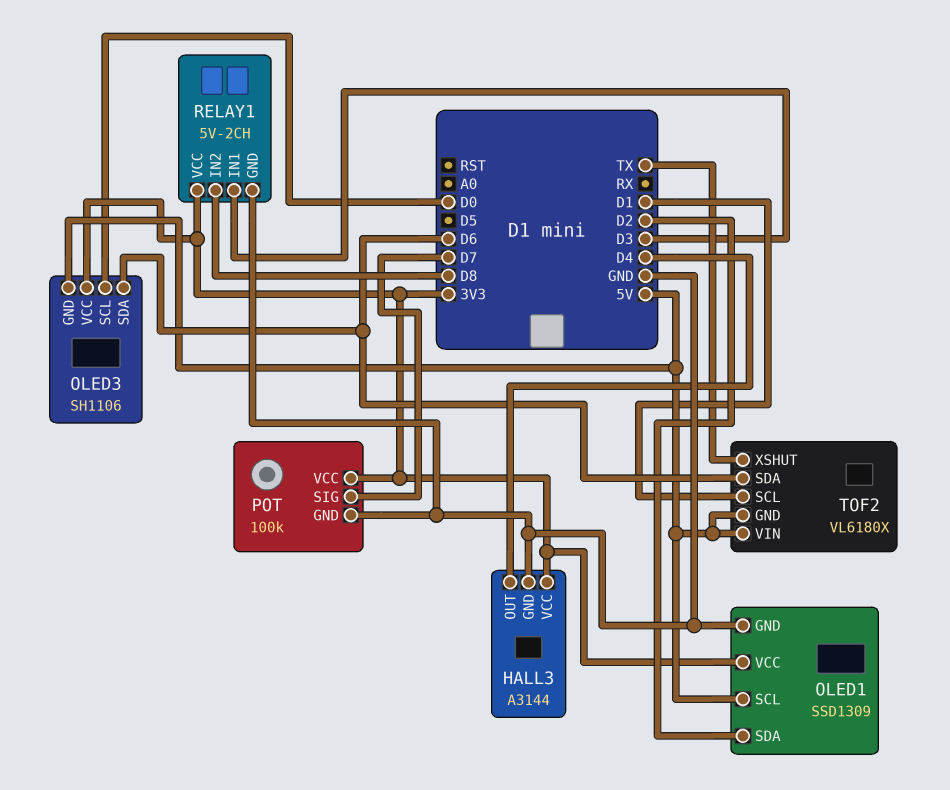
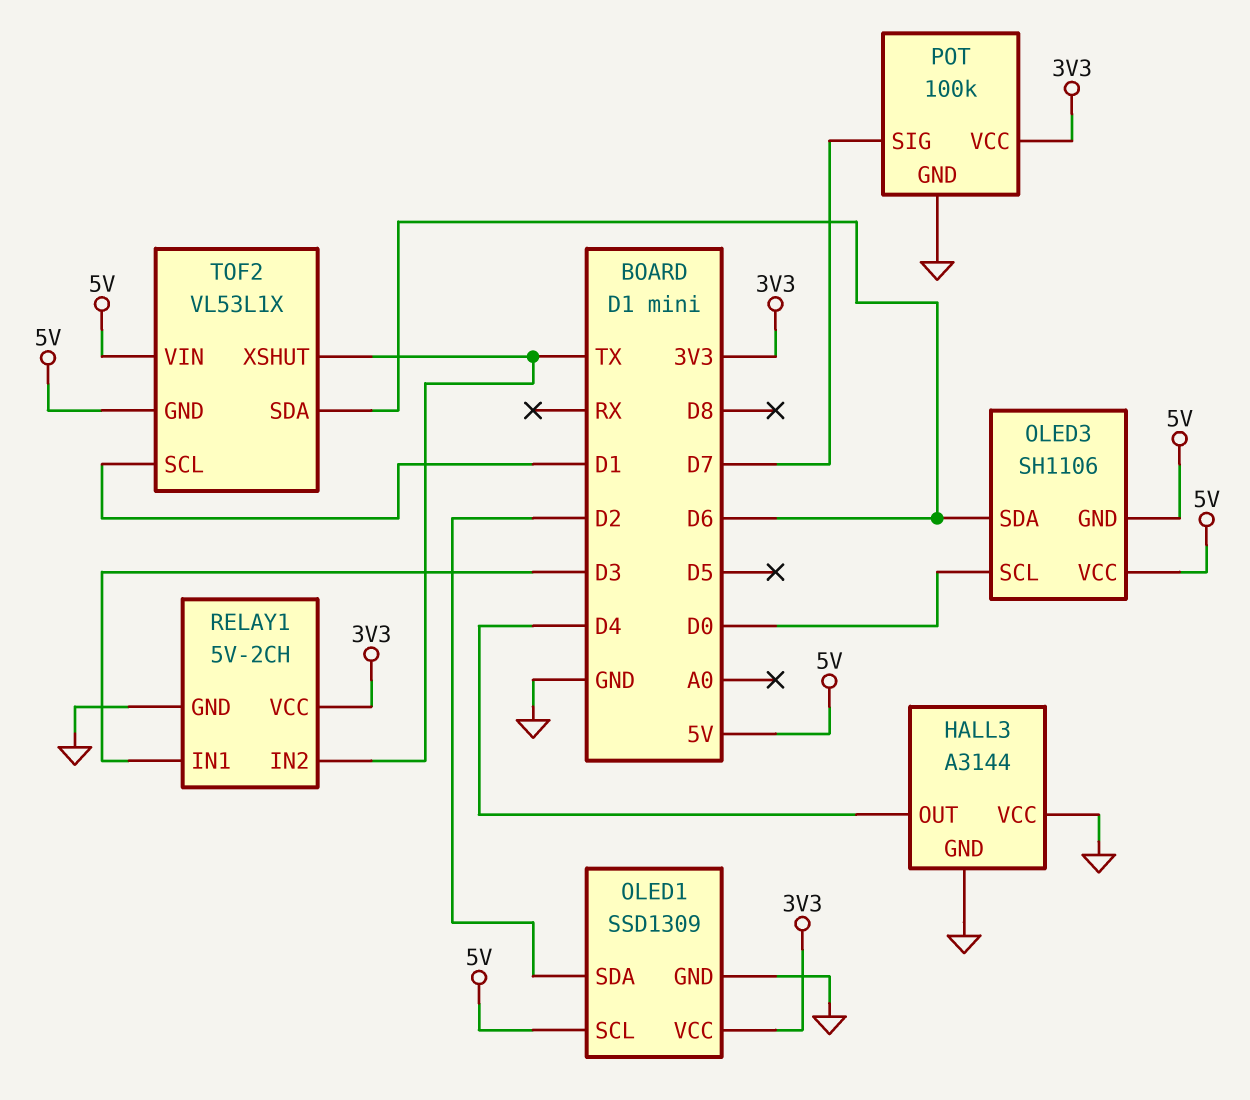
HALL3 pin VCC: 3V3 -> GND
OLED3 pin VCC: 3V3 -> 5V
RELAY1 pin IN2: D8 -> TX
TOF2: VL6180X -> VL53L1X

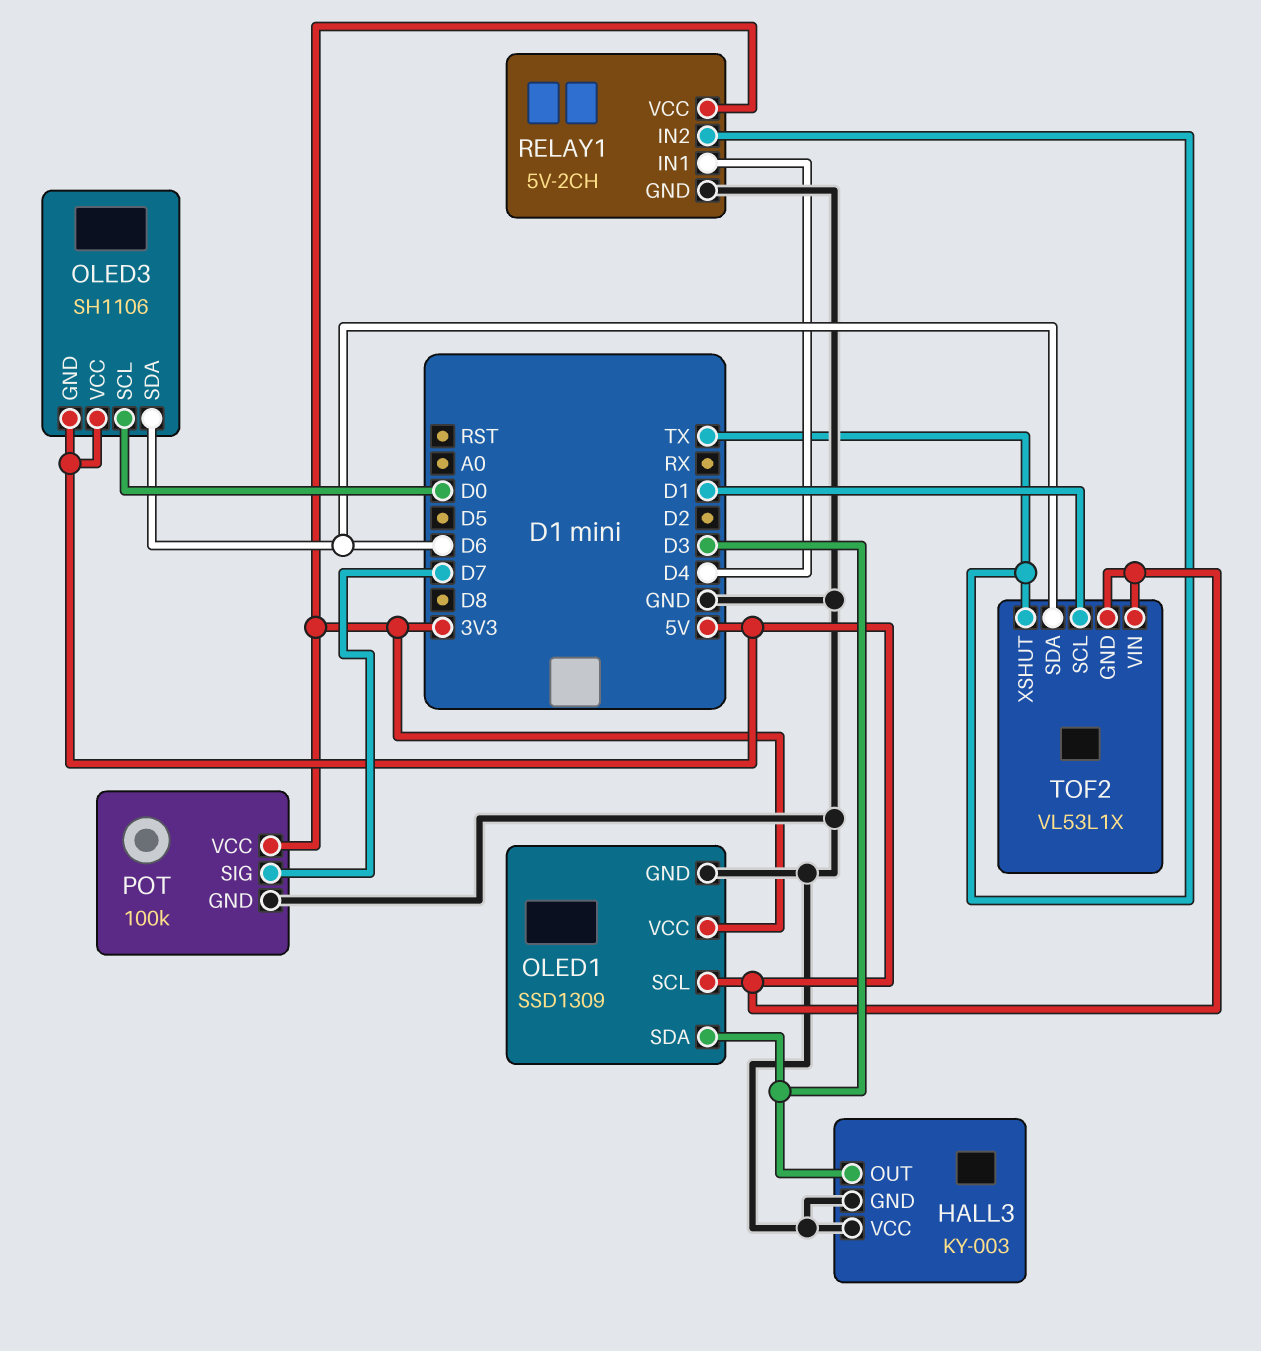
HALL3: A3144 -> KY-003
HALL3 pin OUT: D4 -> D3
OLED1 pin SDA: D2 -> D3
RELAY1 pin IN1: D3 -> D4

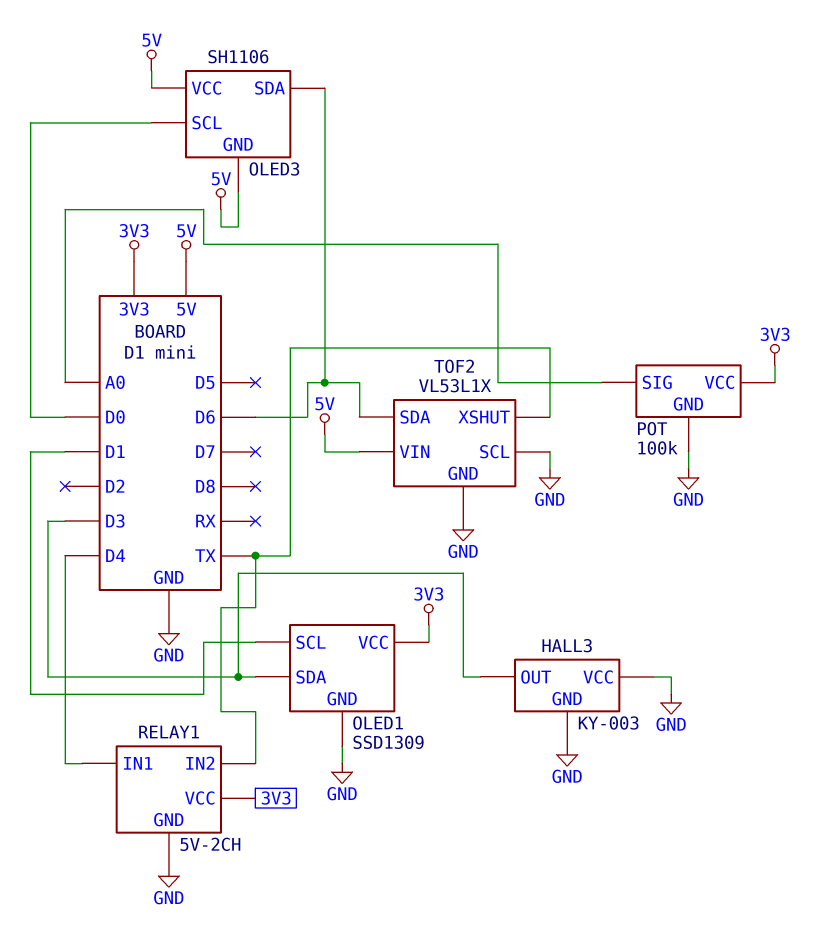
OLED1 pin SCL: 5V -> D1
POT pin SIG: D7 -> A0
TOF2 pin GND: 5V -> GND
TOF2 pin SCL: D1 -> GND

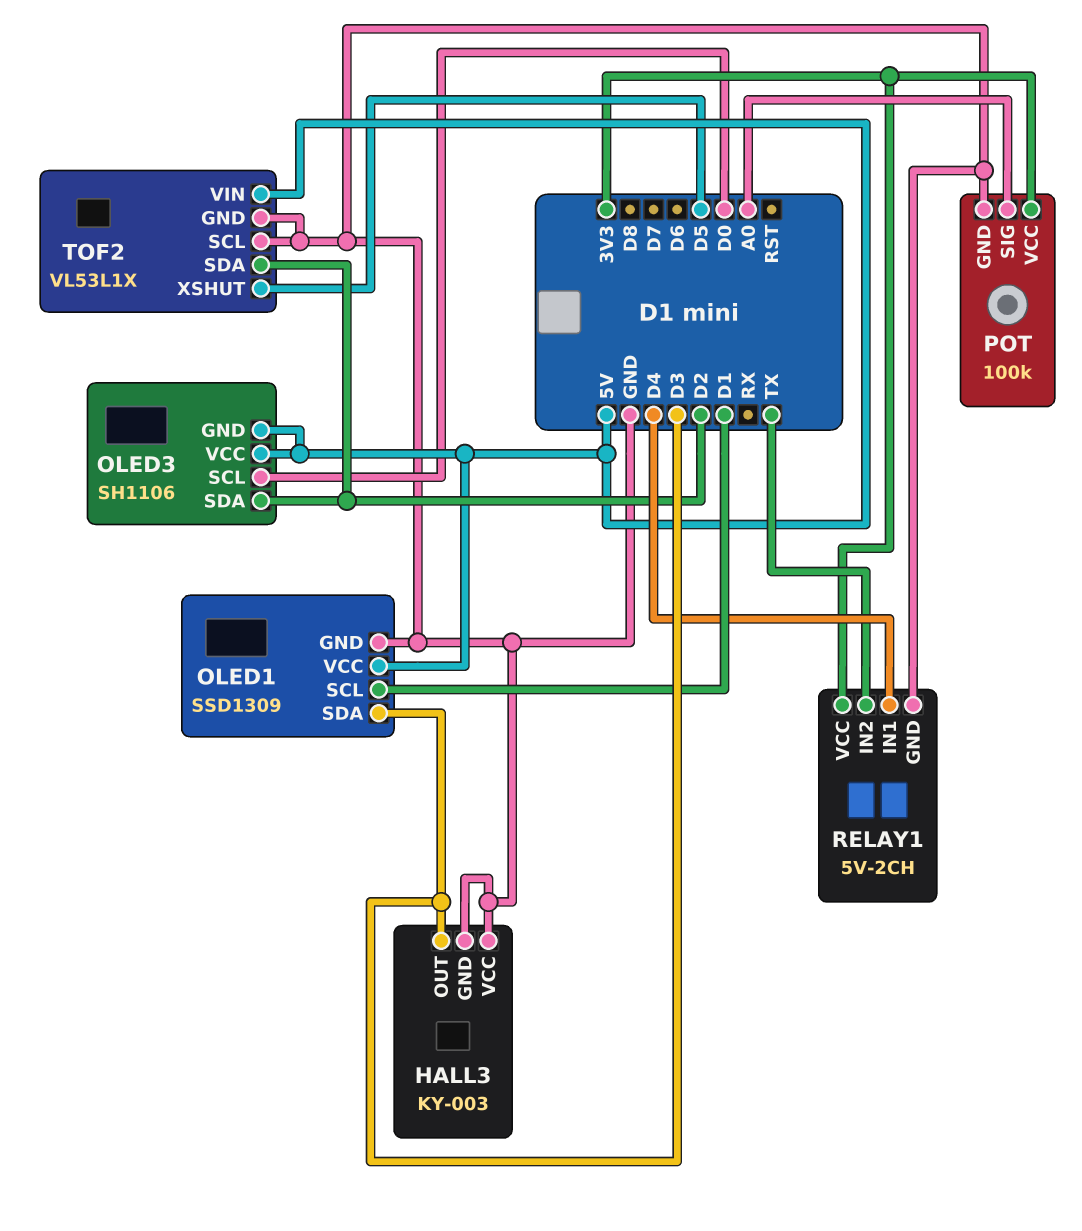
OLED1 pin VCC: 3V3 -> 5V
OLED3 pin SDA: D6 -> D2
TOF2 pin SDA: D6 -> D2
TOF2 pin XSHUT: TX -> D5

